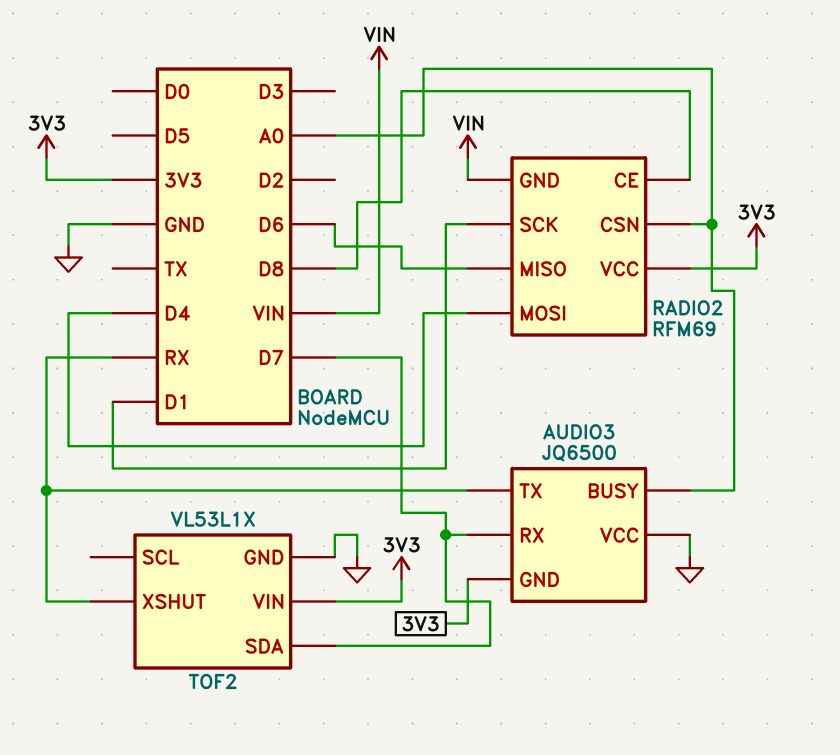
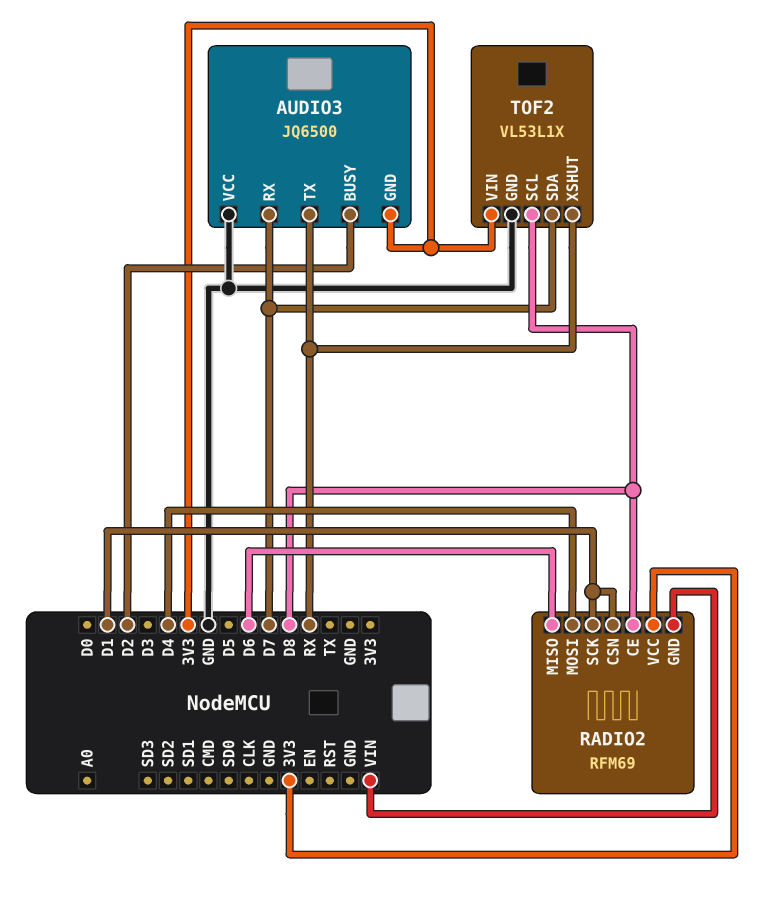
AUDIO3 pin BUSY: A0 -> D2
RADIO2 pin CSN: A0 -> D1
TOF2 pin SCL: none -> D8

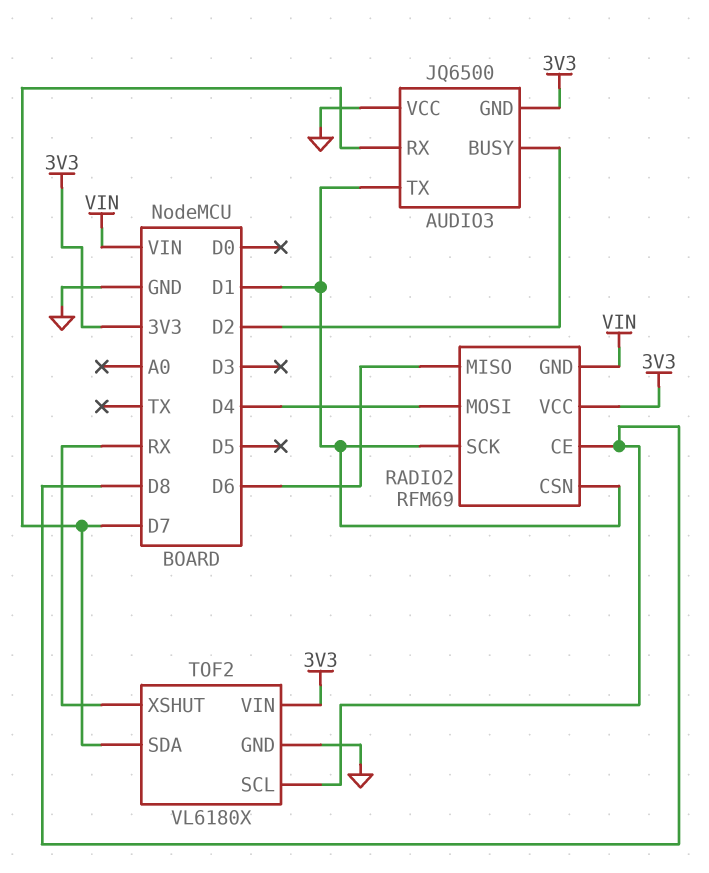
AUDIO3 pin TX: RX -> D1
TOF2: VL53L1X -> VL6180X

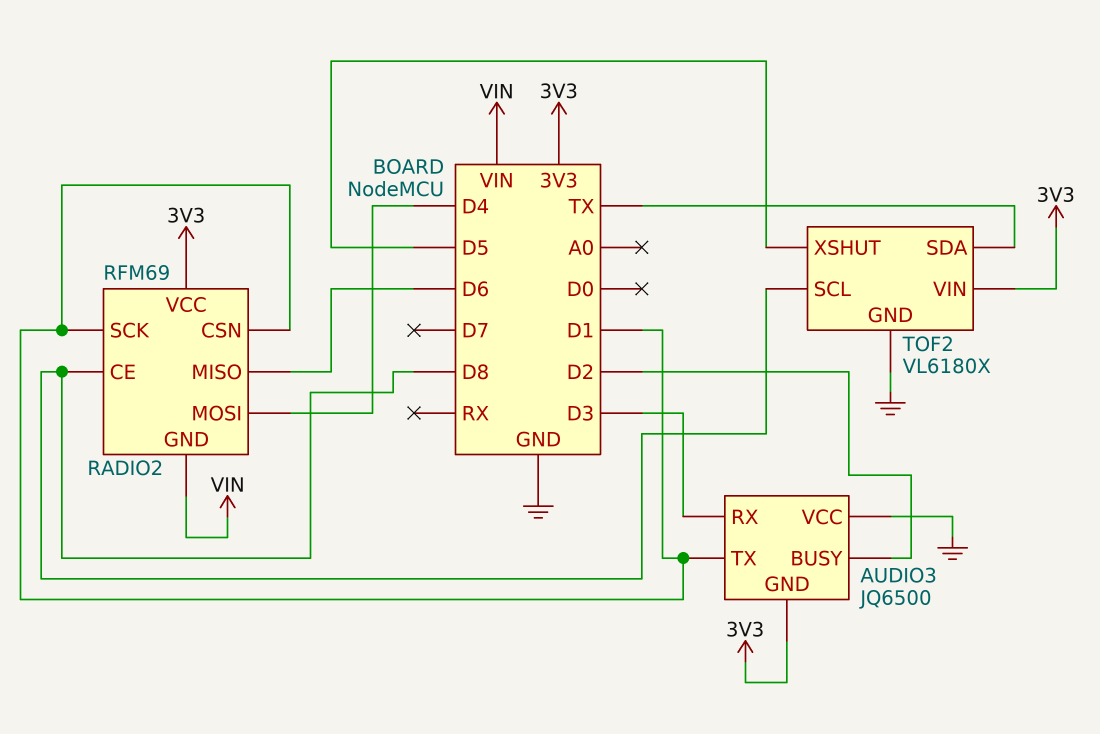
AUDIO3 pin RX: D7 -> D3
TOF2 pin SDA: D7 -> TX
TOF2 pin XSHUT: RX -> D5

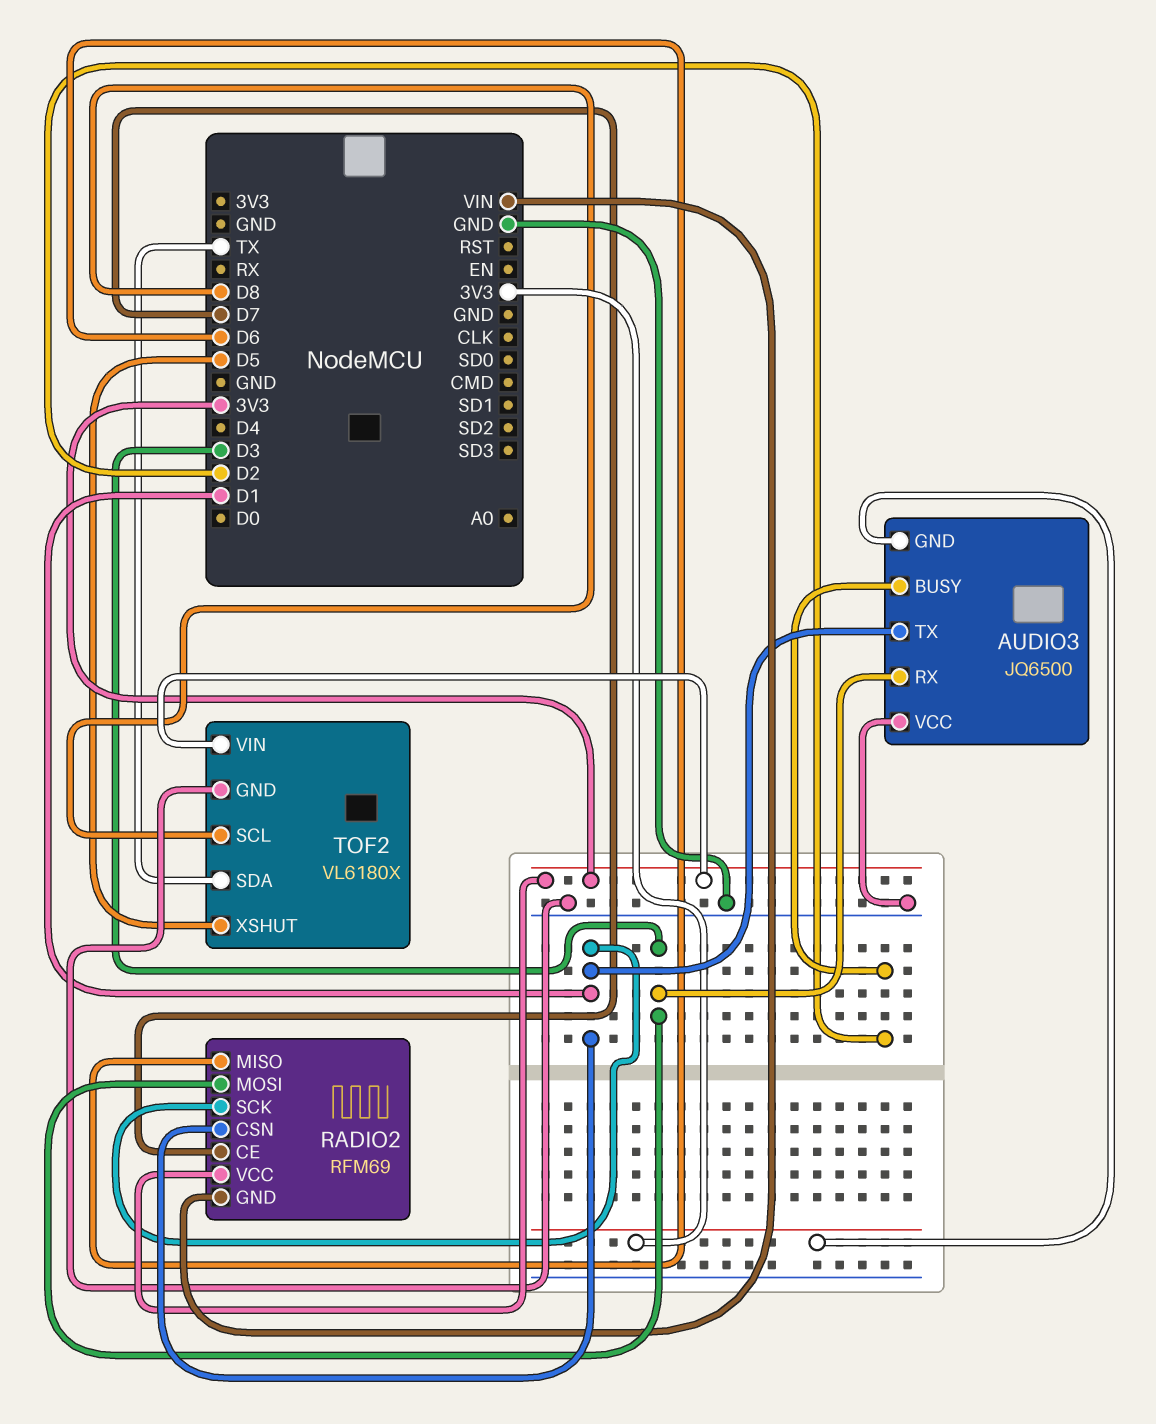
RADIO2 pin CE: D8 -> D7
RADIO2 pin MOSI: D4 -> D3

